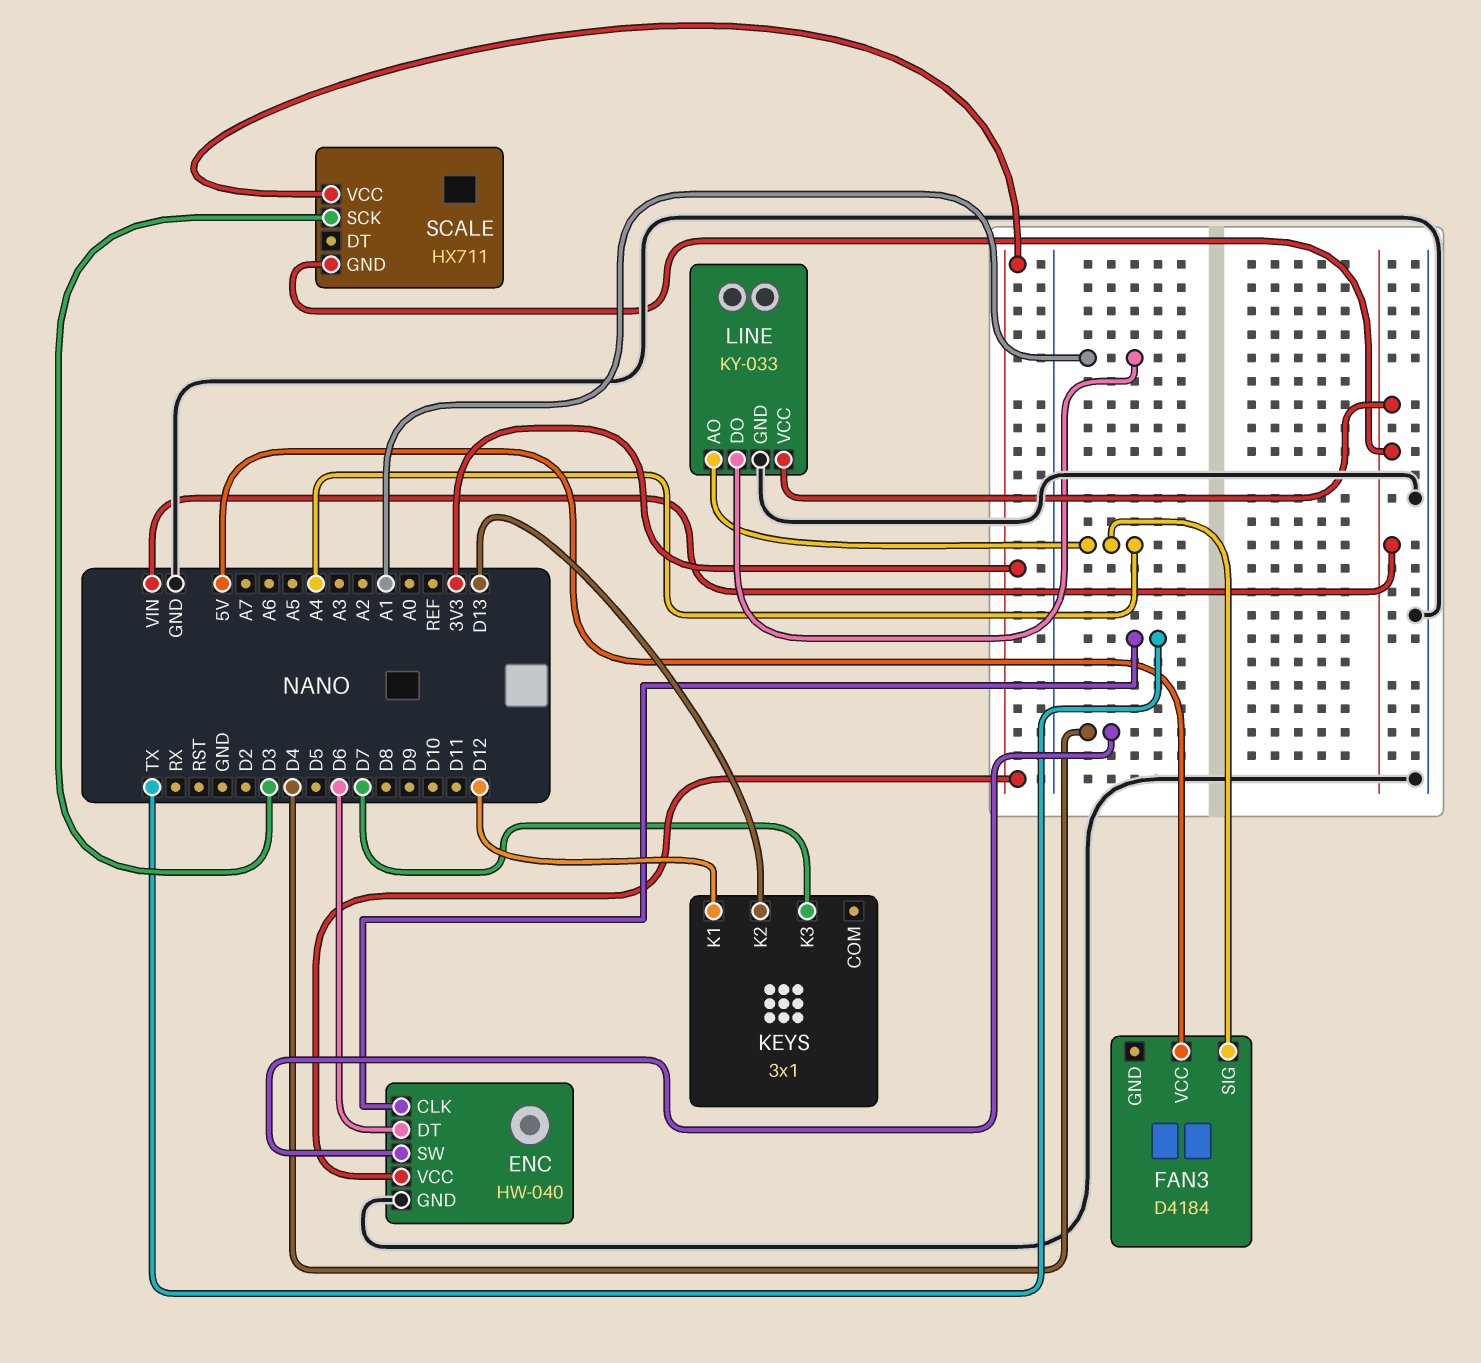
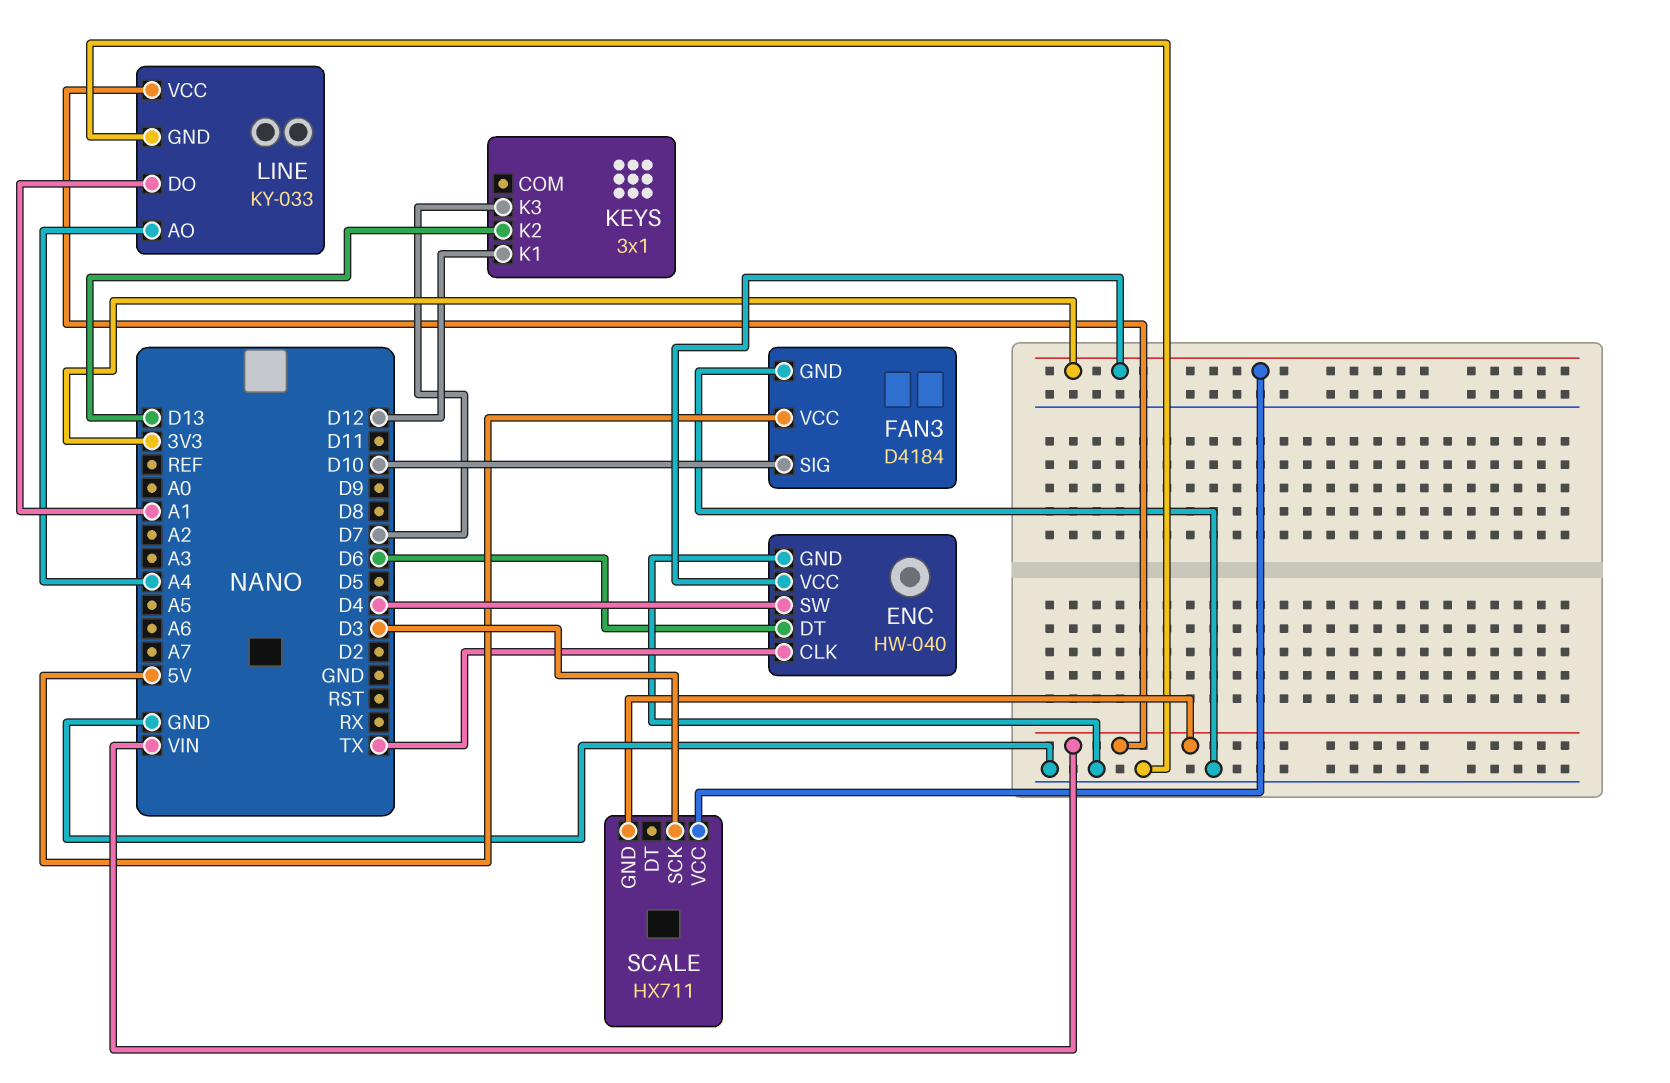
FAN3 pin GND: none -> GND
FAN3 pin SIG: A4 -> D10

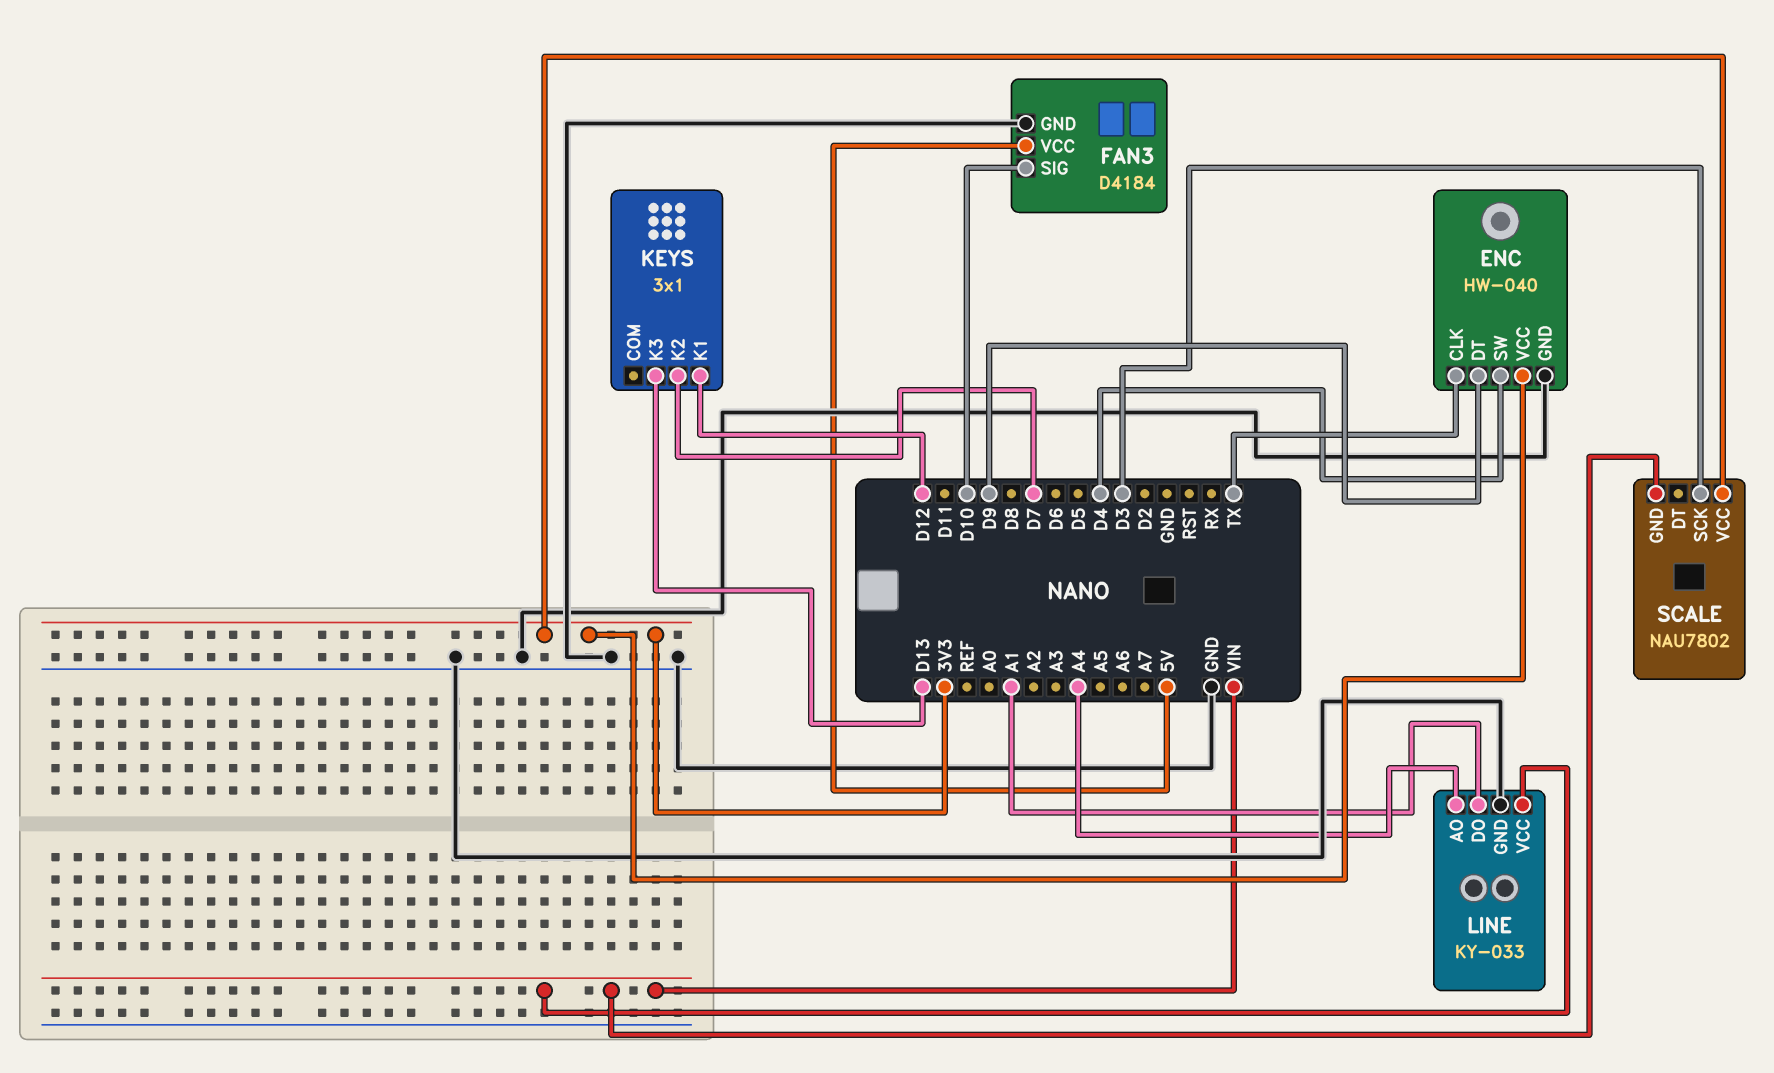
ENC pin DT: D6 -> D9
KEYS pin K2: D13 -> D7
KEYS pin K3: D7 -> D13
SCALE: HX711 -> NAU7802

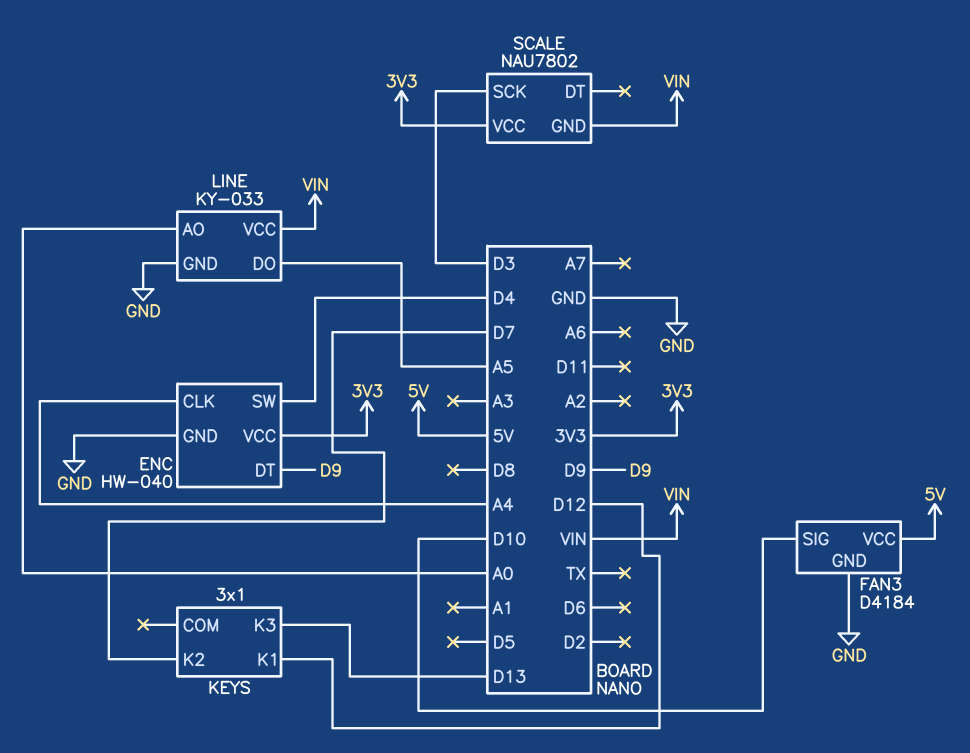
ENC pin CLK: TX -> A4
LINE pin AO: A4 -> A0
LINE pin DO: A1 -> A5

